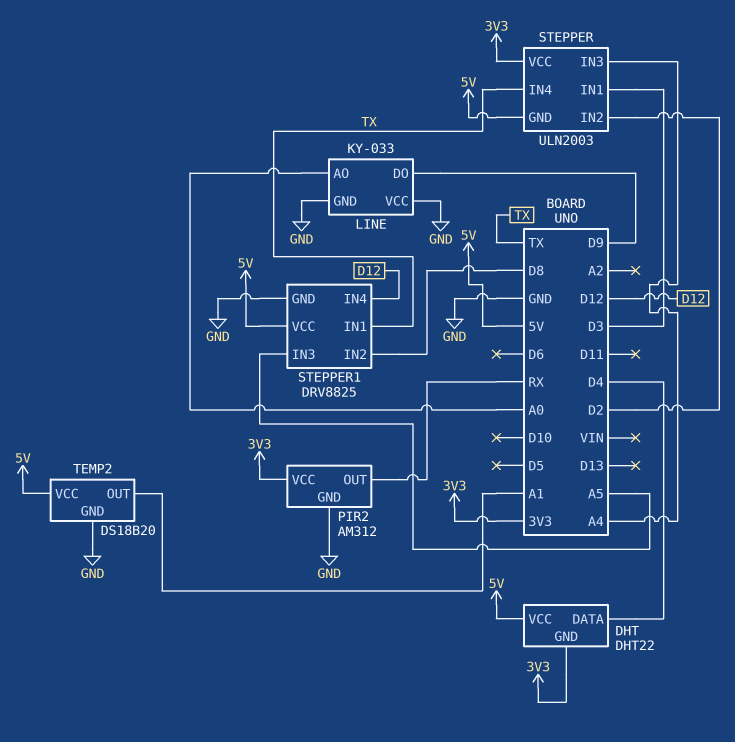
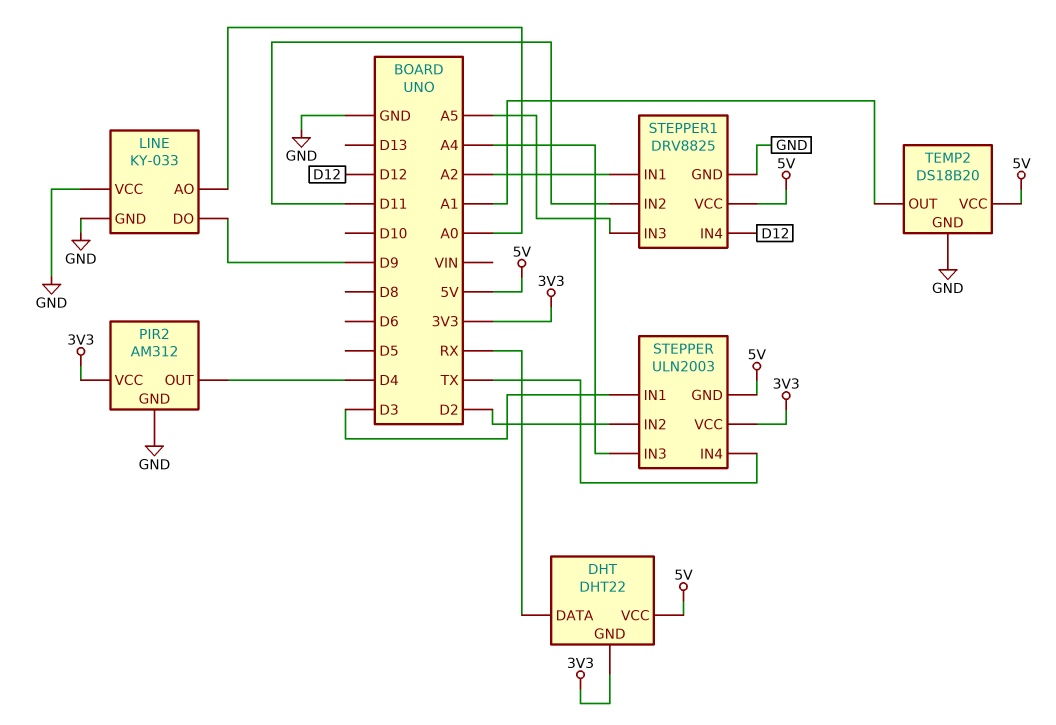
DHT pin DATA: D4 -> RX
PIR2 pin OUT: RX -> D4
STEPPER1 pin IN1: TX -> A2
STEPPER1 pin IN2: D8 -> D11

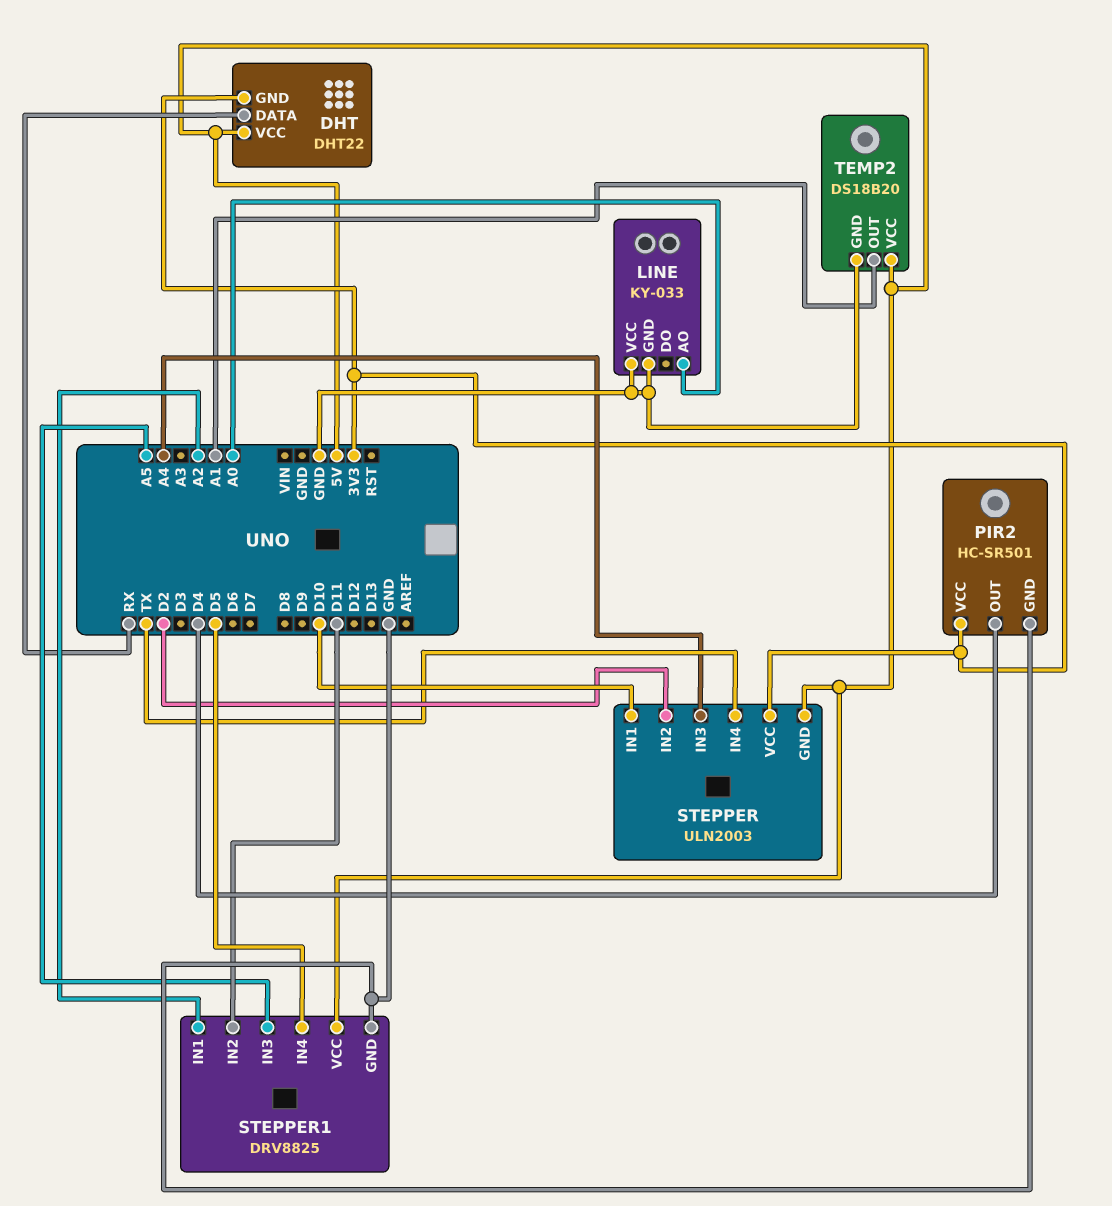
LINE pin DO: D9 -> none
PIR2: AM312 -> HC-SR501
STEPPER pin IN1: D3 -> D10
STEPPER1 pin IN4: D12 -> D5

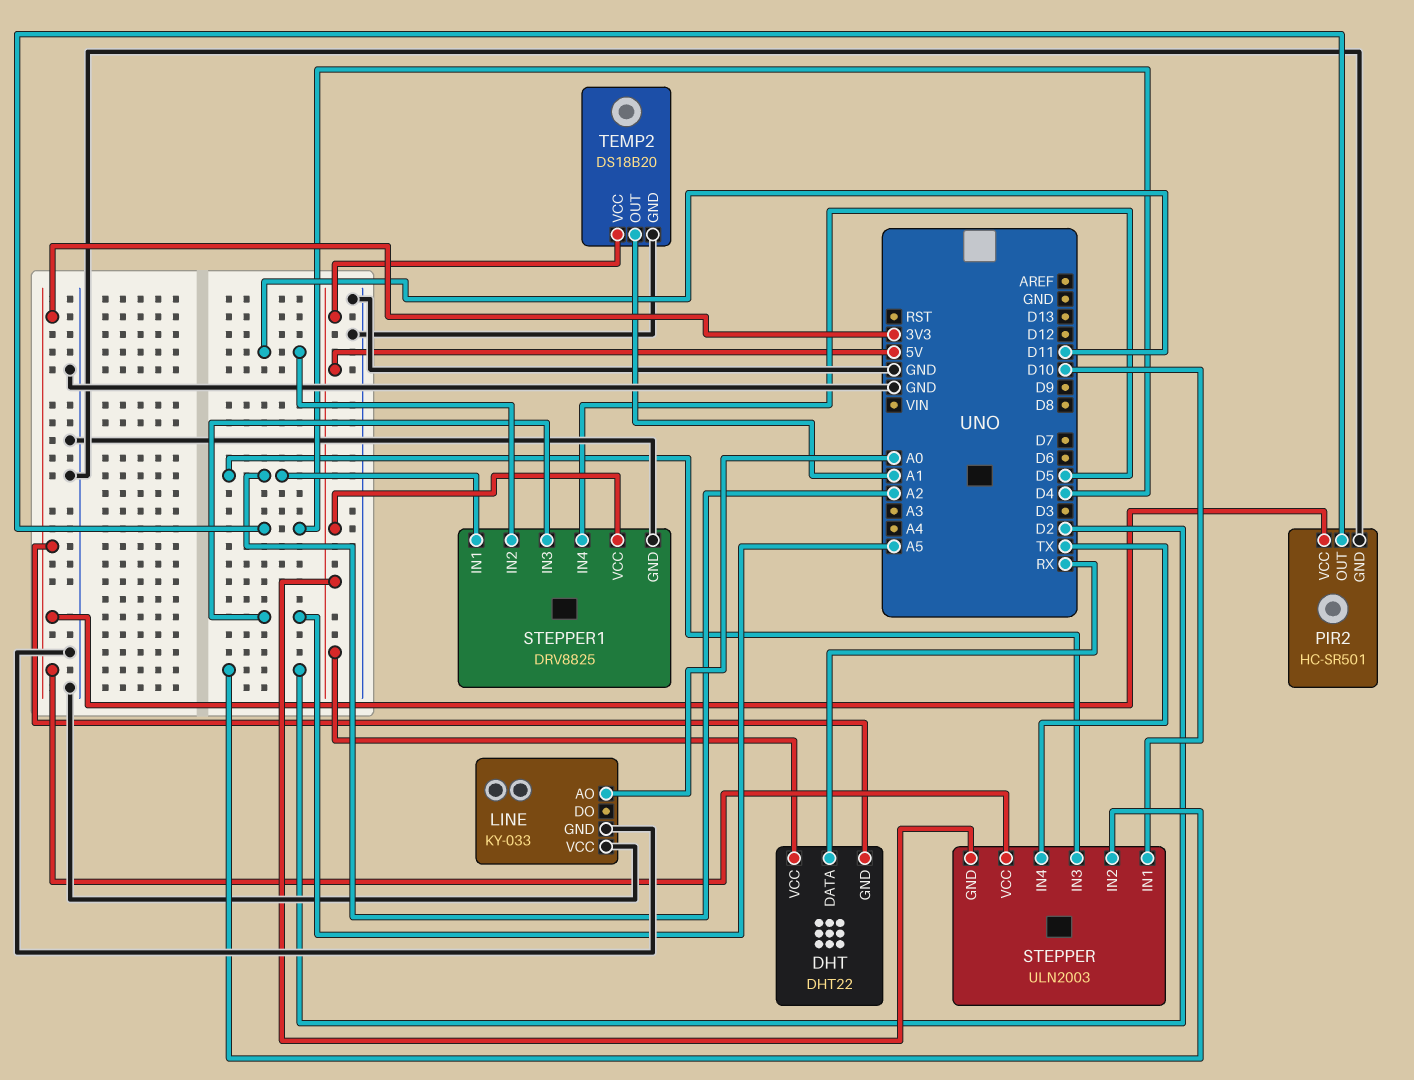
STEPPER pin IN3: A4 -> A2

